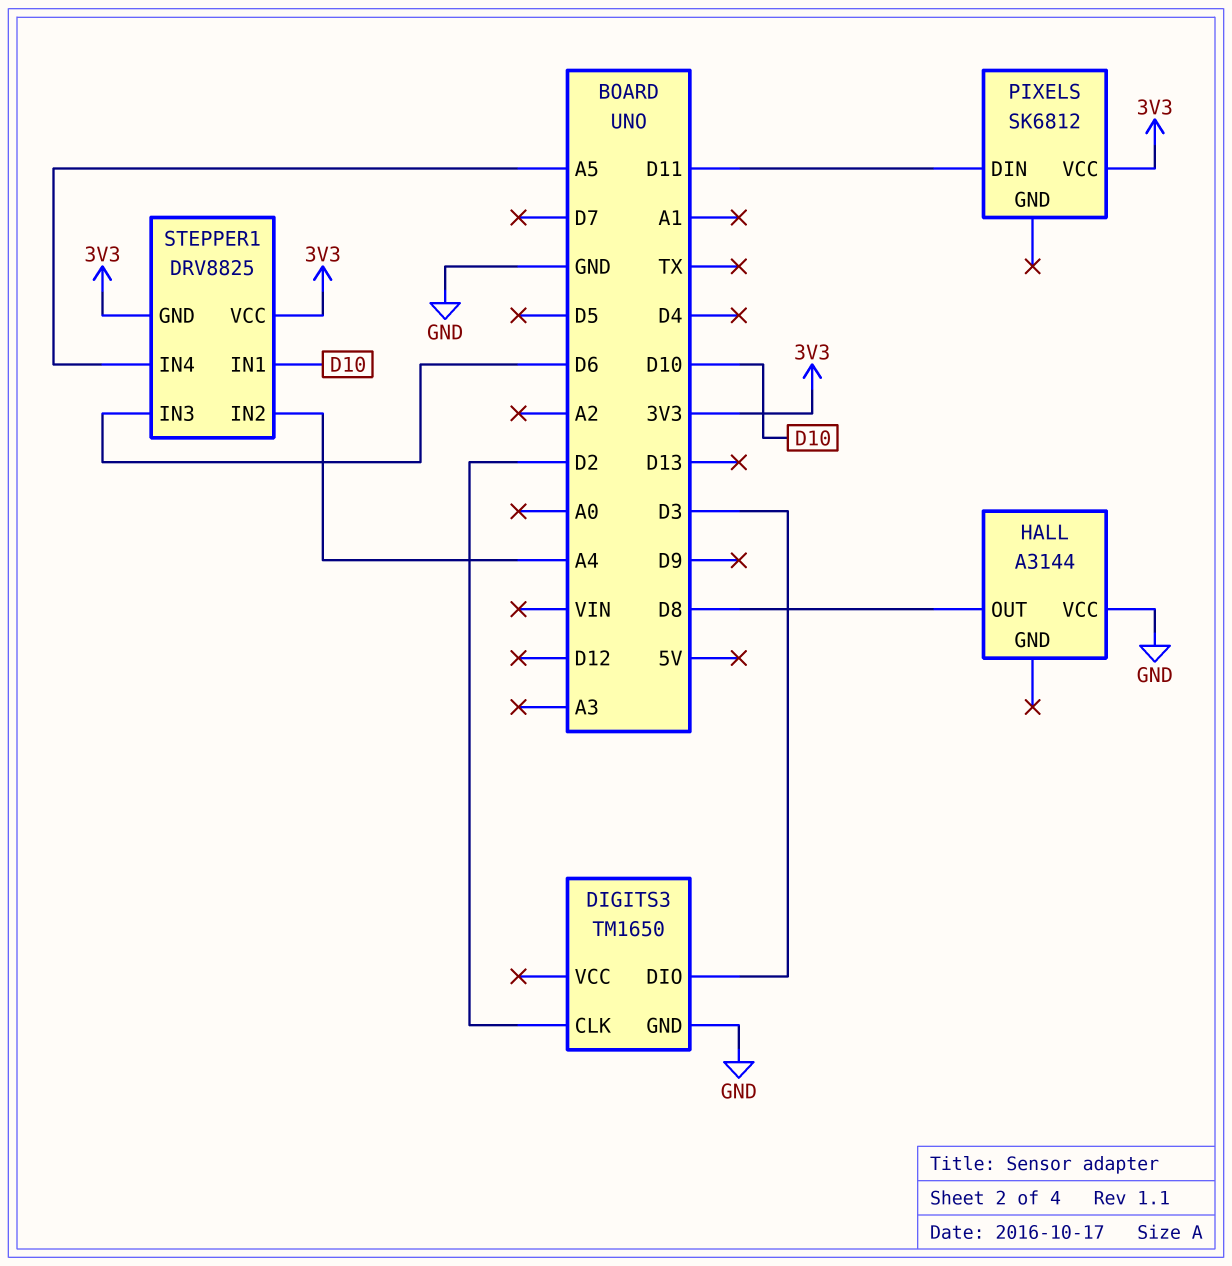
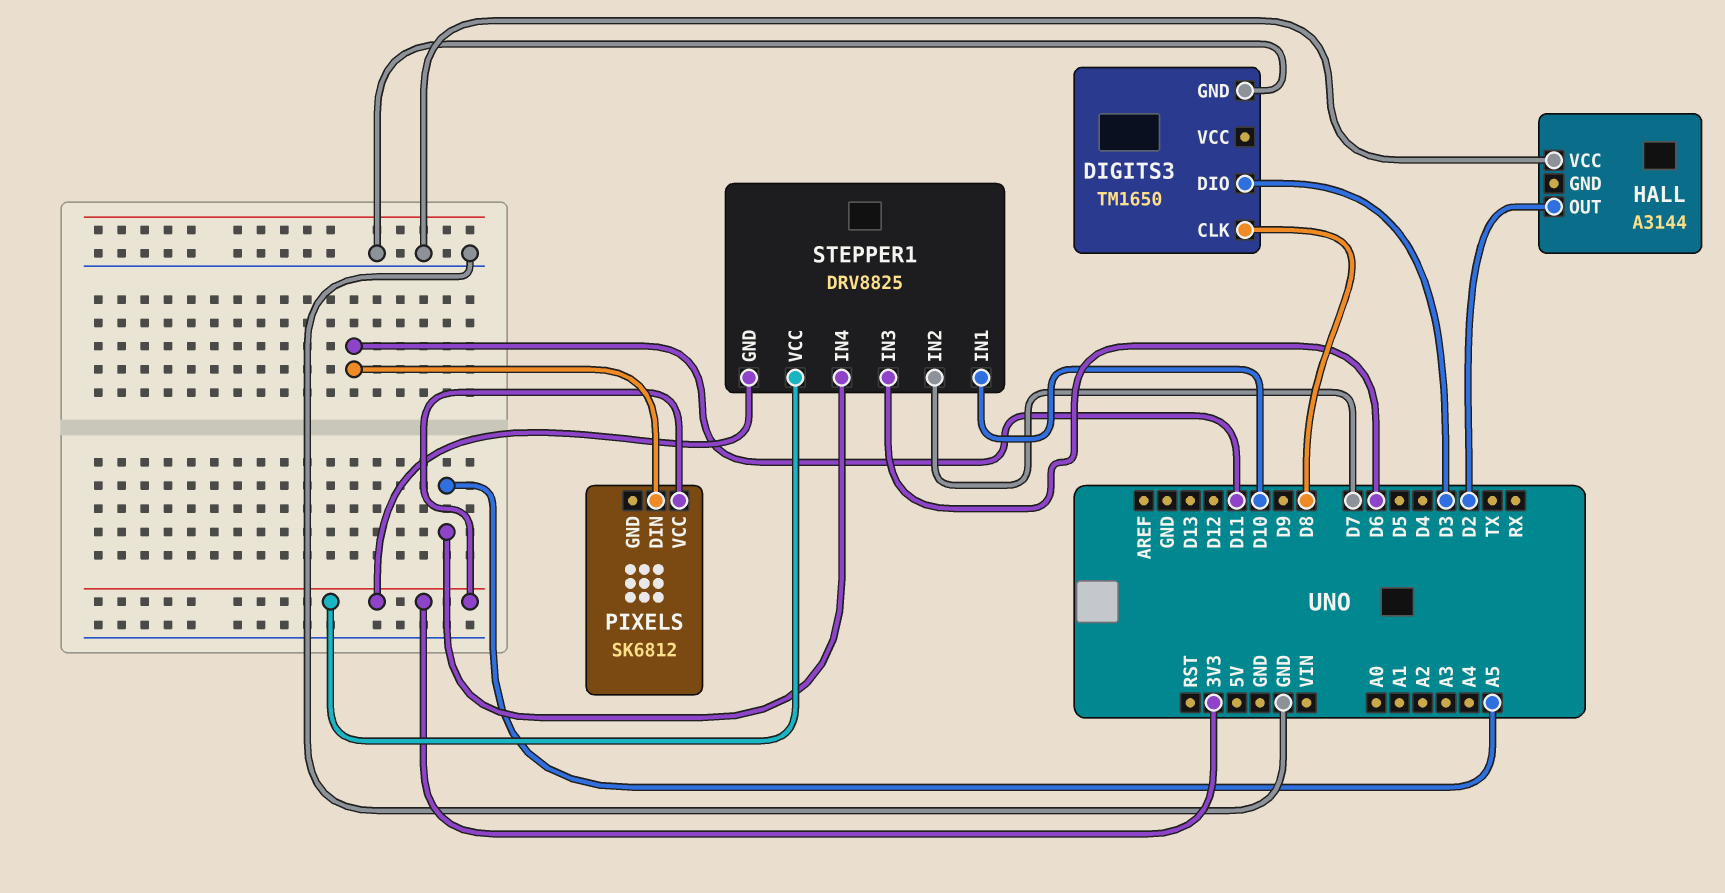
DIGITS3 pin CLK: D2 -> D8
HALL pin OUT: D8 -> D2
STEPPER1 pin IN2: A4 -> D7

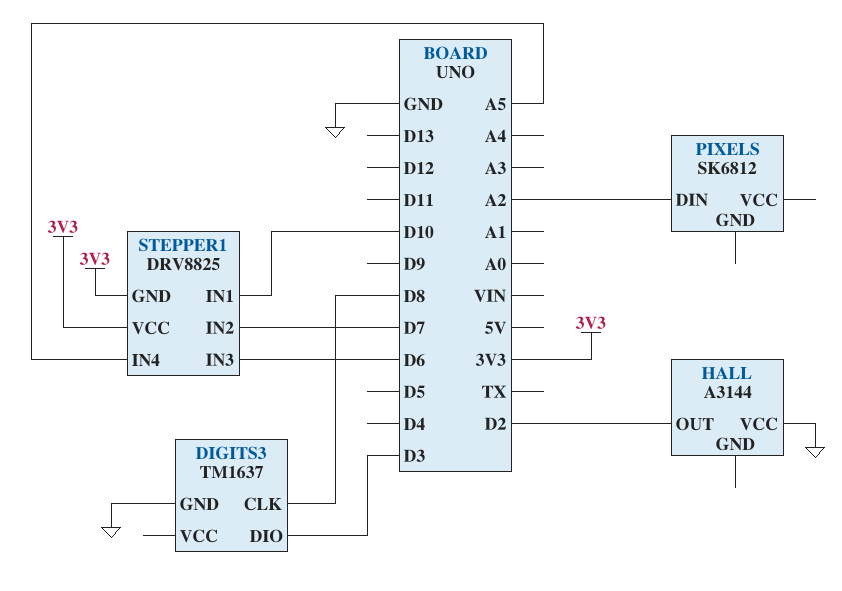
DIGITS3: TM1650 -> TM1637
PIXELS pin DIN: D11 -> A2
PIXELS pin VCC: 3V3 -> none

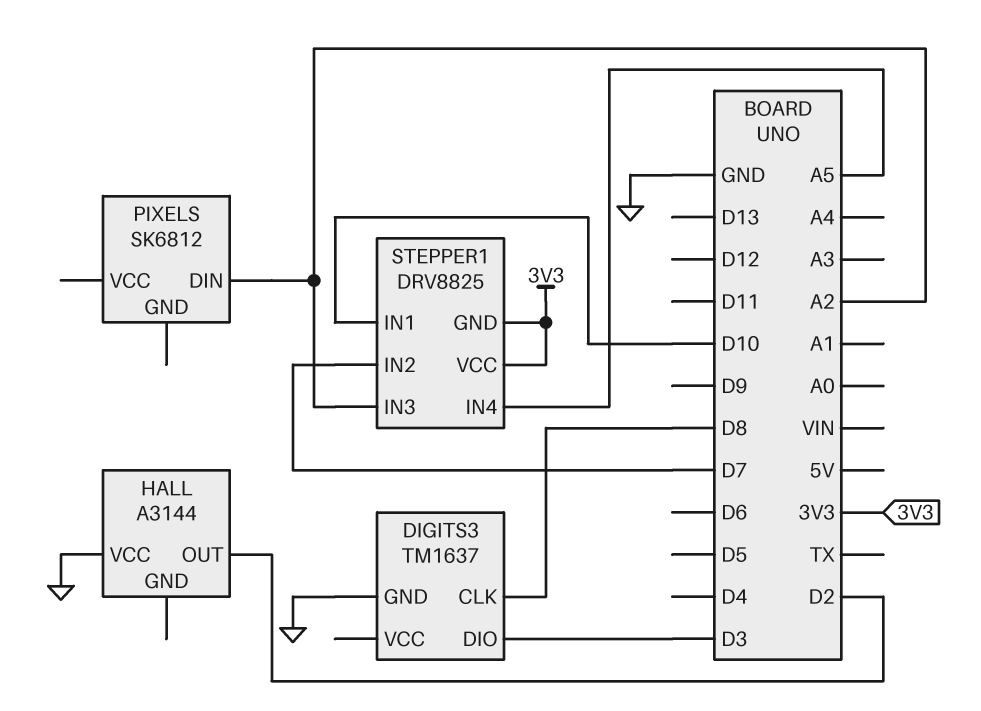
STEPPER1 pin IN3: D6 -> A2

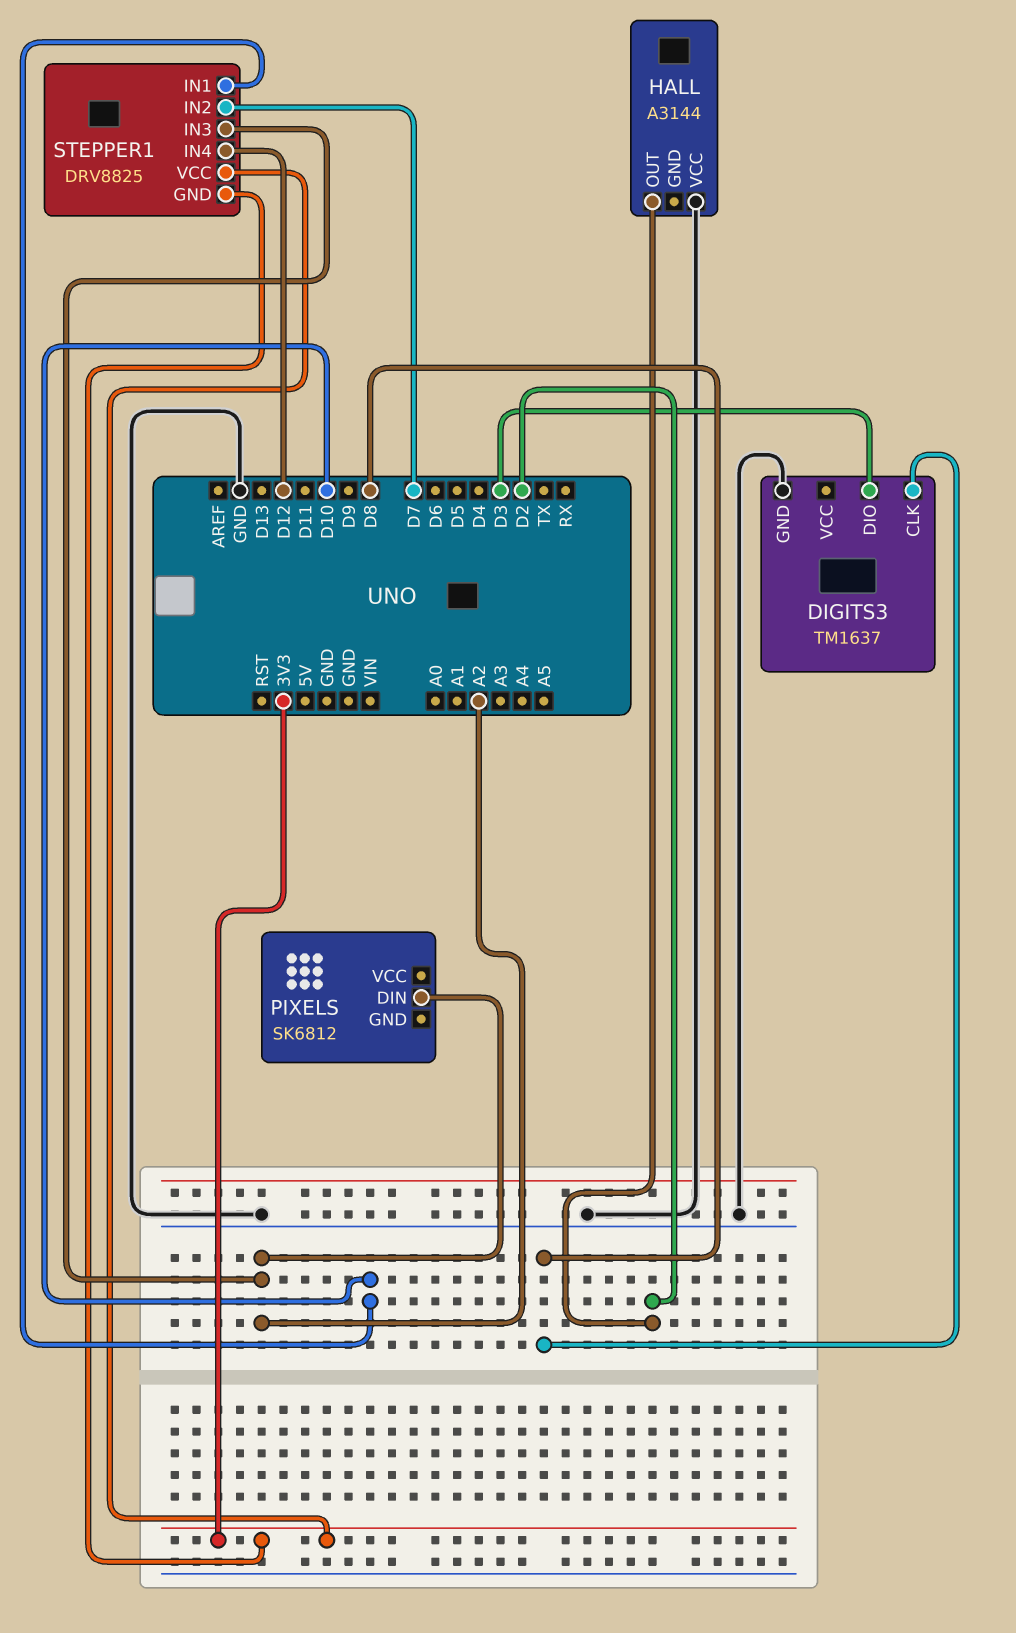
STEPPER1 pin IN4: A5 -> D12

